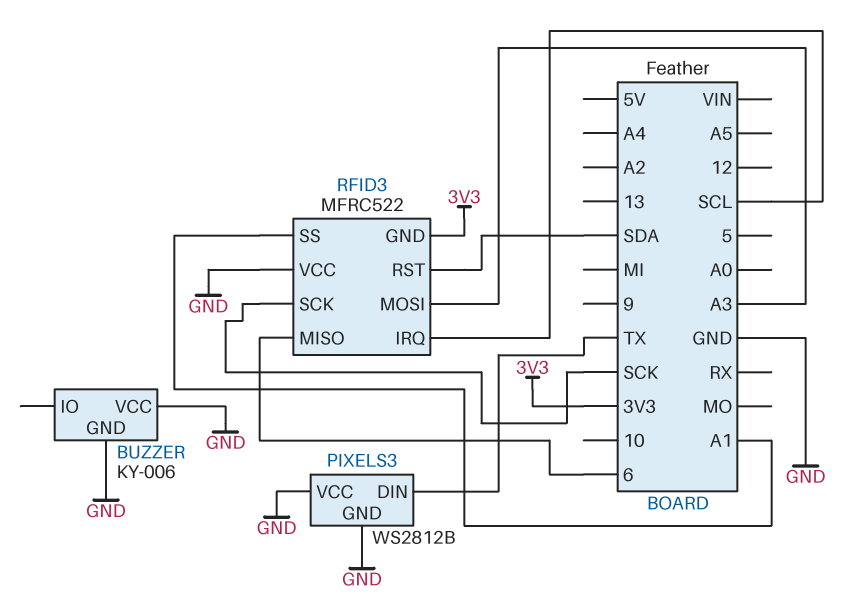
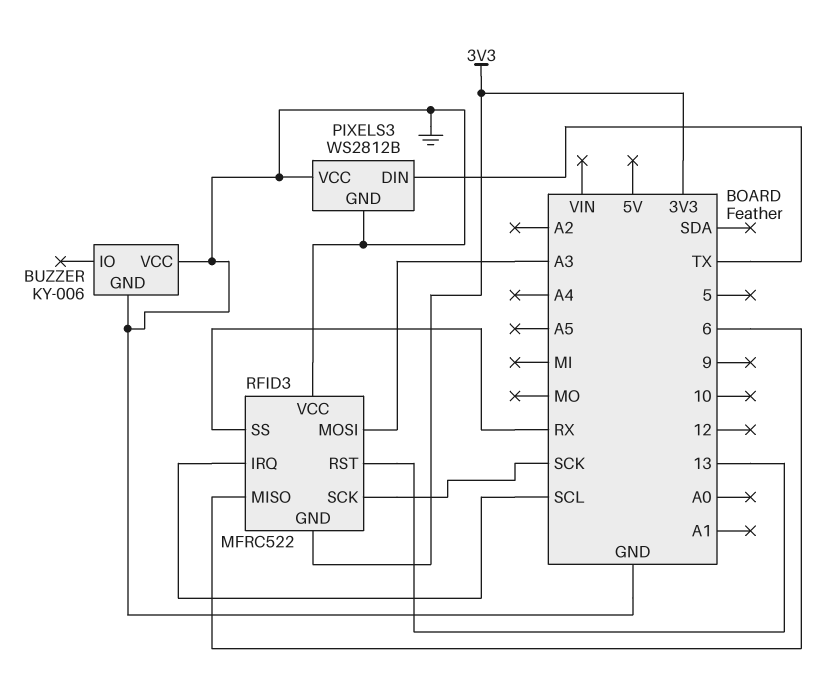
RFID3 pin RST: SDA -> 13
RFID3 pin SS: A1 -> RX

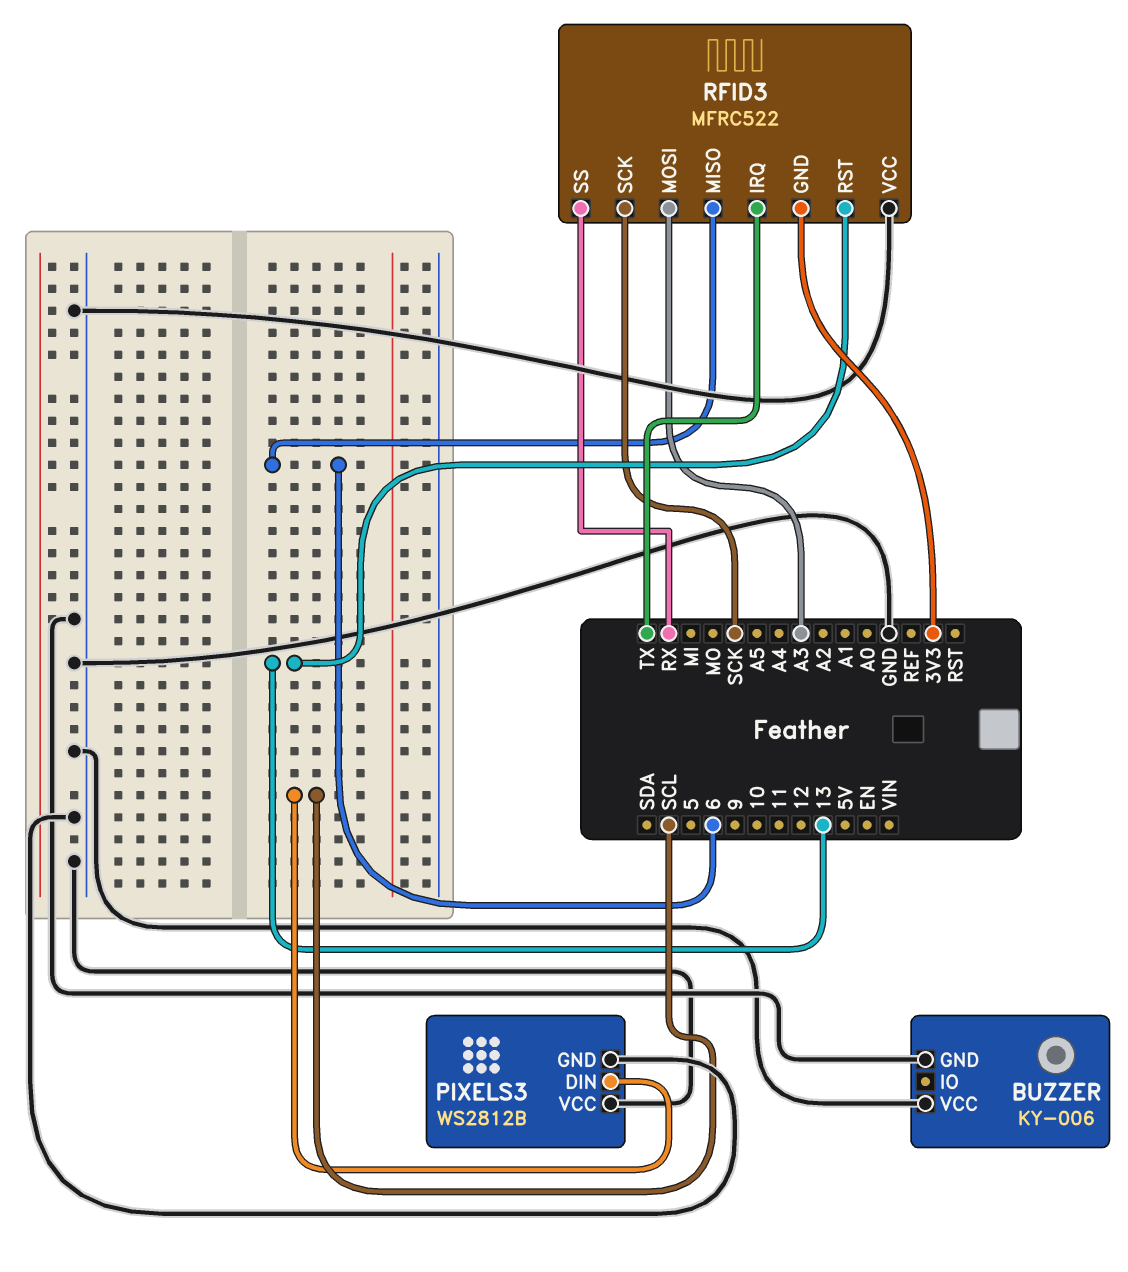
PIXELS3 pin DIN: TX -> SCL
RFID3 pin IRQ: SCL -> TX

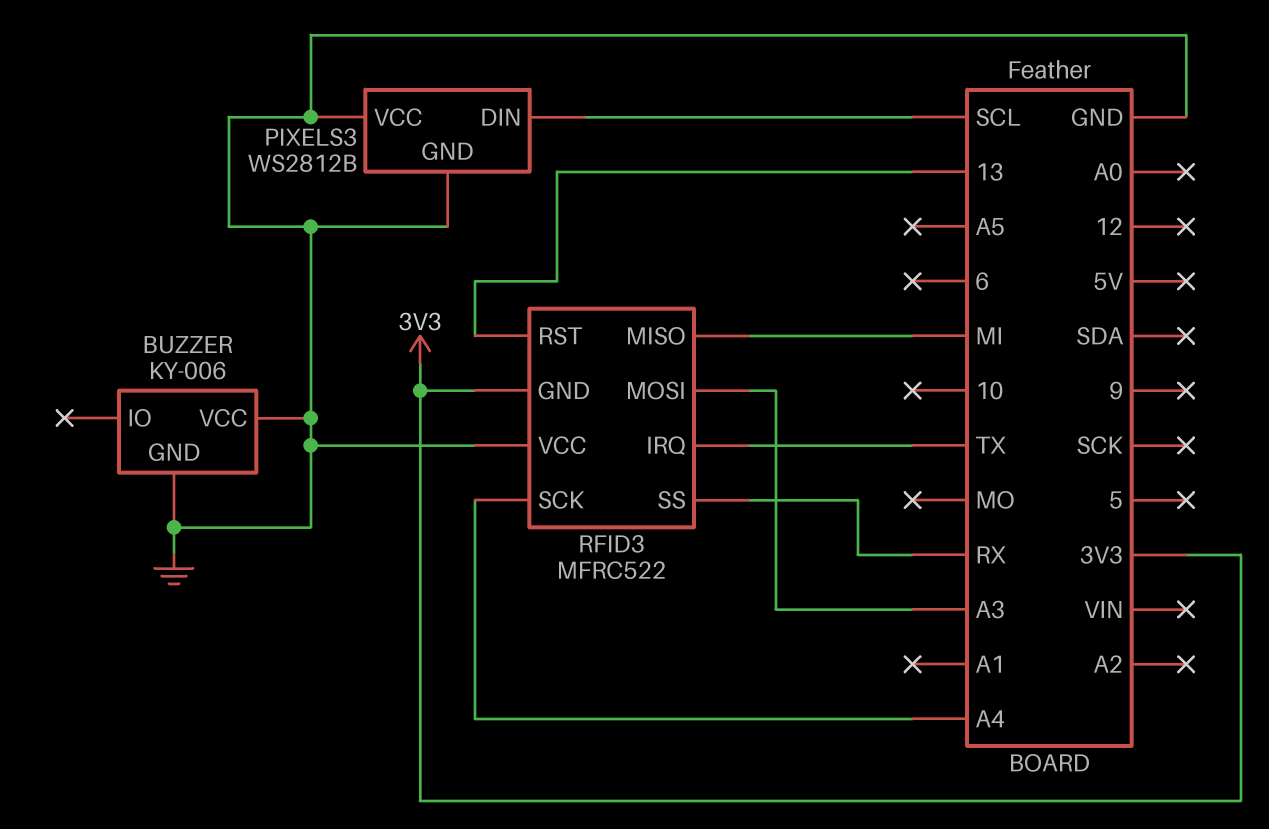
RFID3 pin MISO: 6 -> MI
RFID3 pin SCK: SCK -> A4

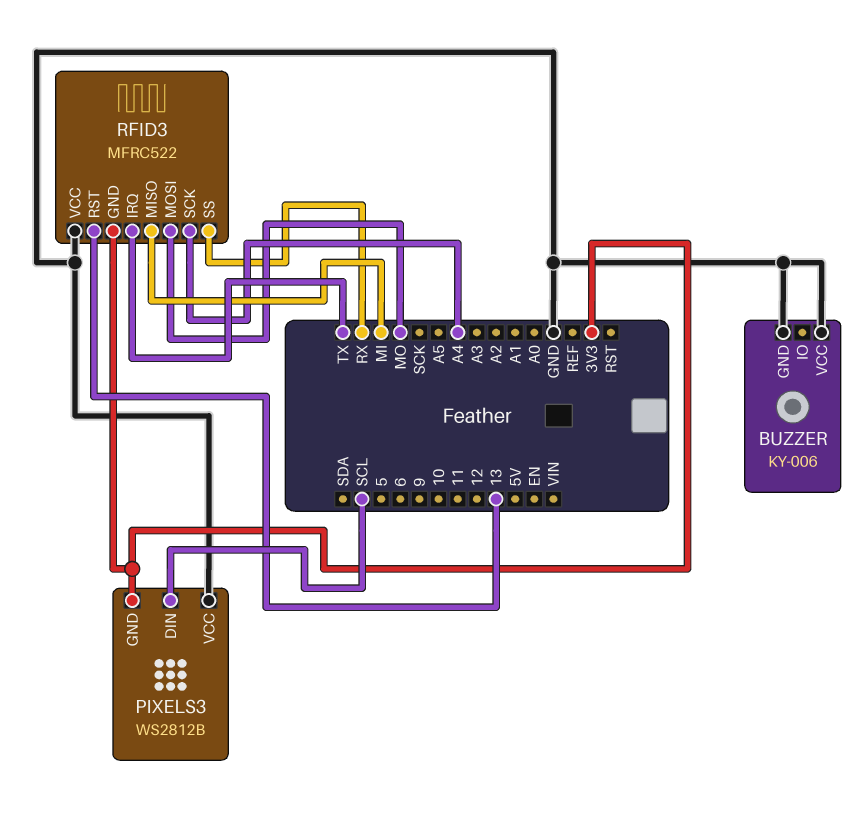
PIXELS3 pin GND: GND -> 3V3
RFID3 pin MOSI: A3 -> MO

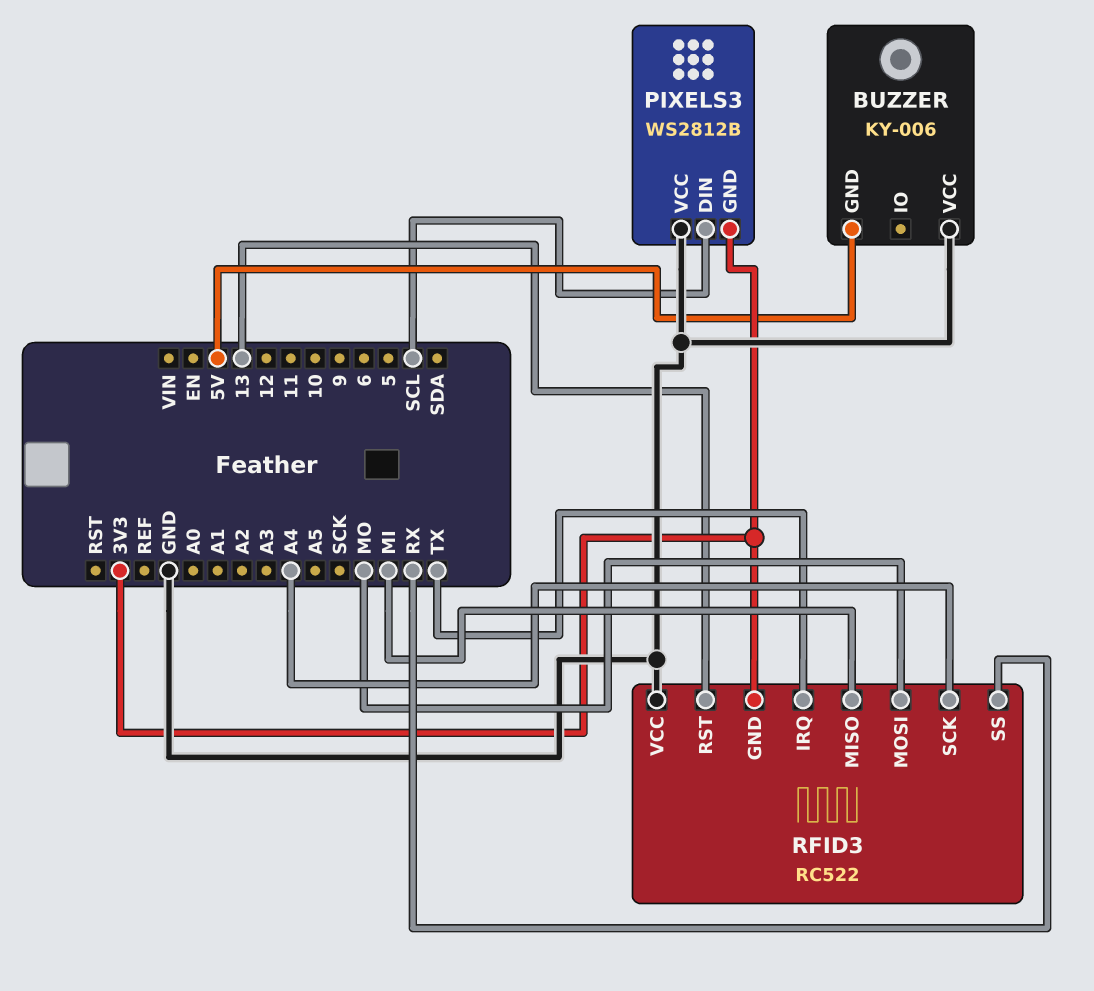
BUZZER pin GND: GND -> 5V
RFID3: MFRC522 -> RC522

